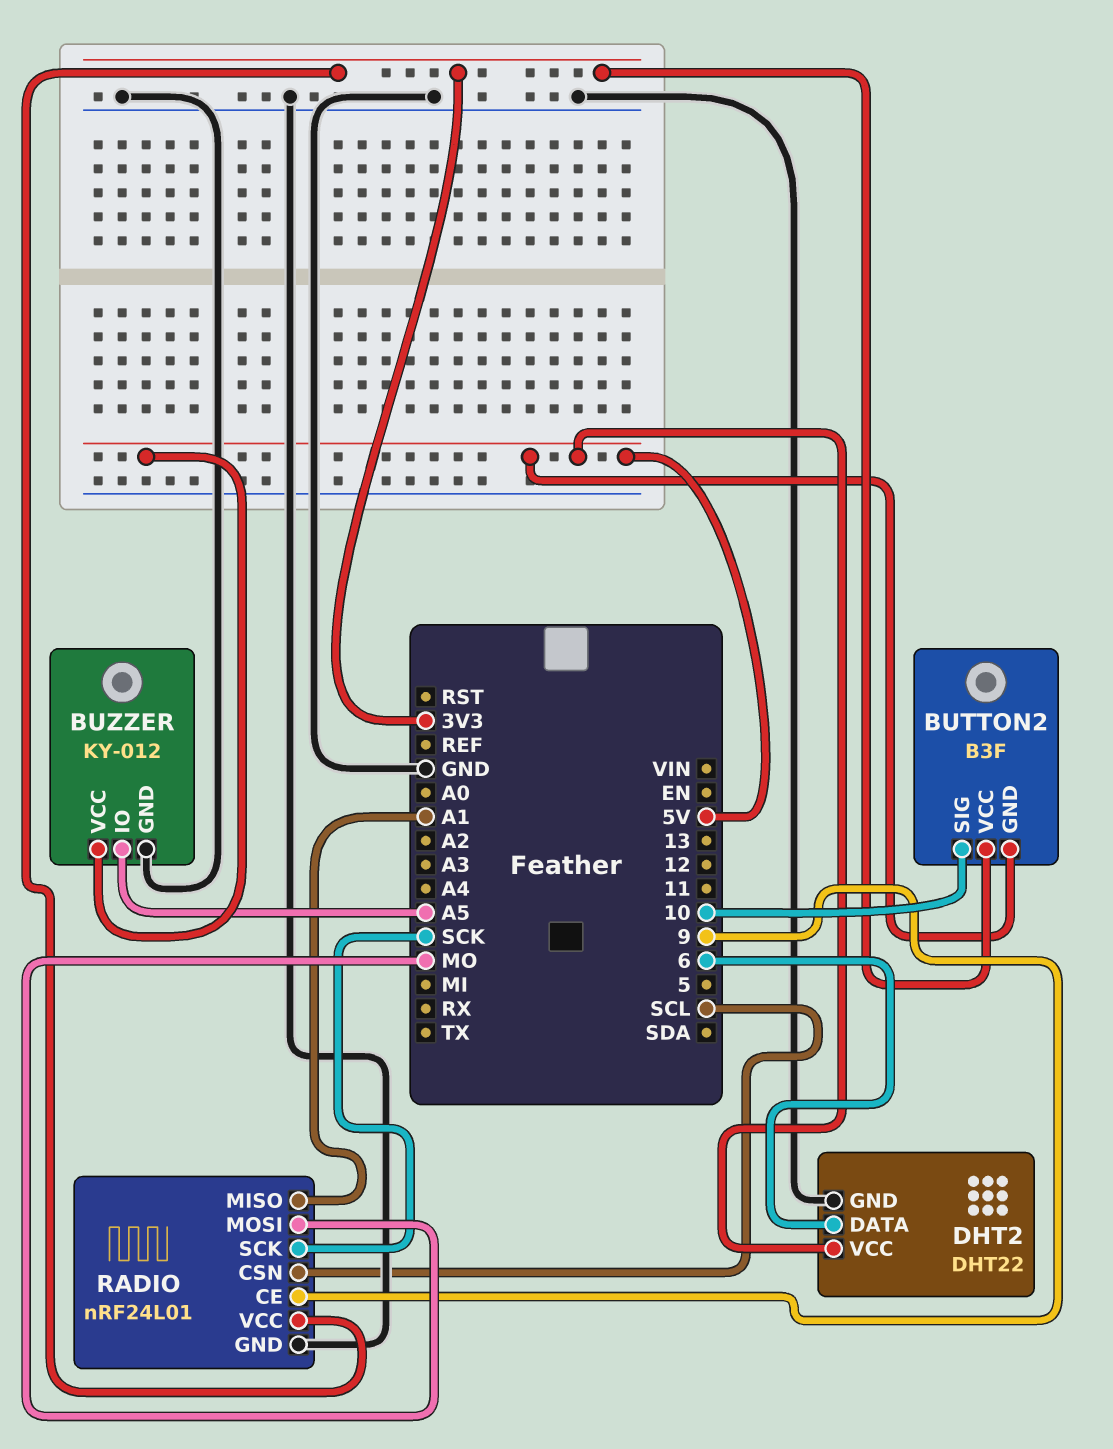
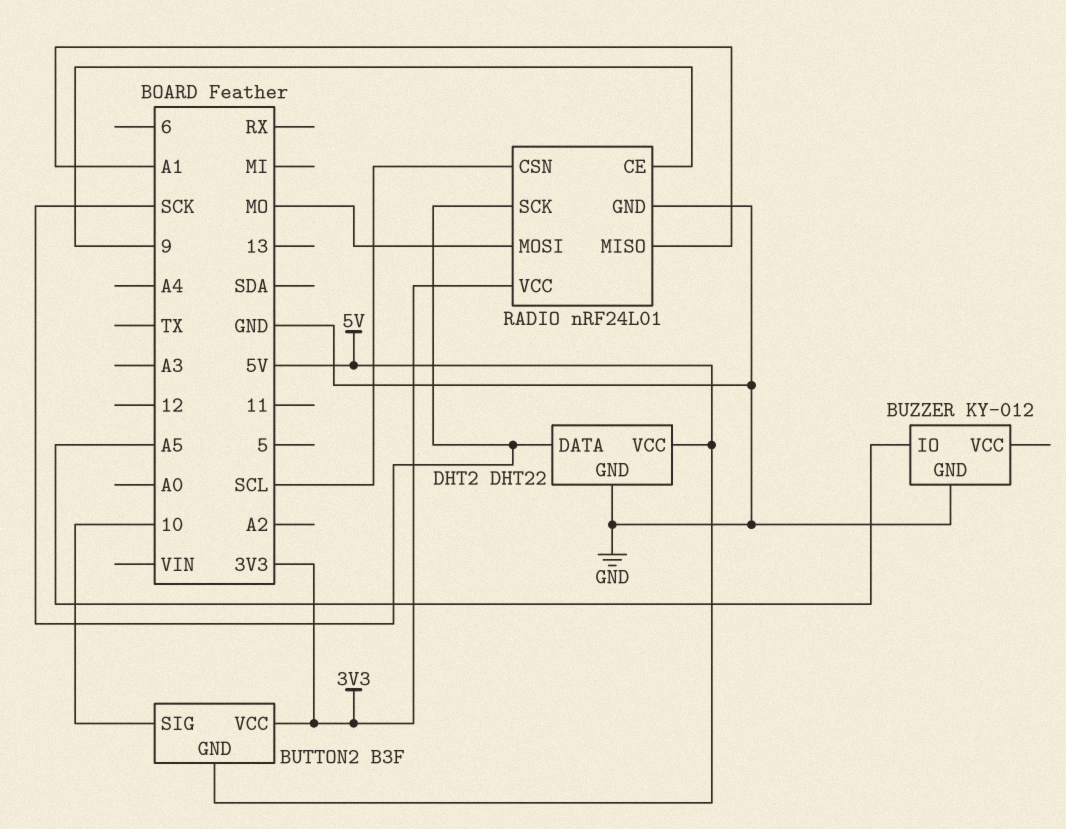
BUZZER pin VCC: 5V -> none
DHT2 pin DATA: 6 -> SCK

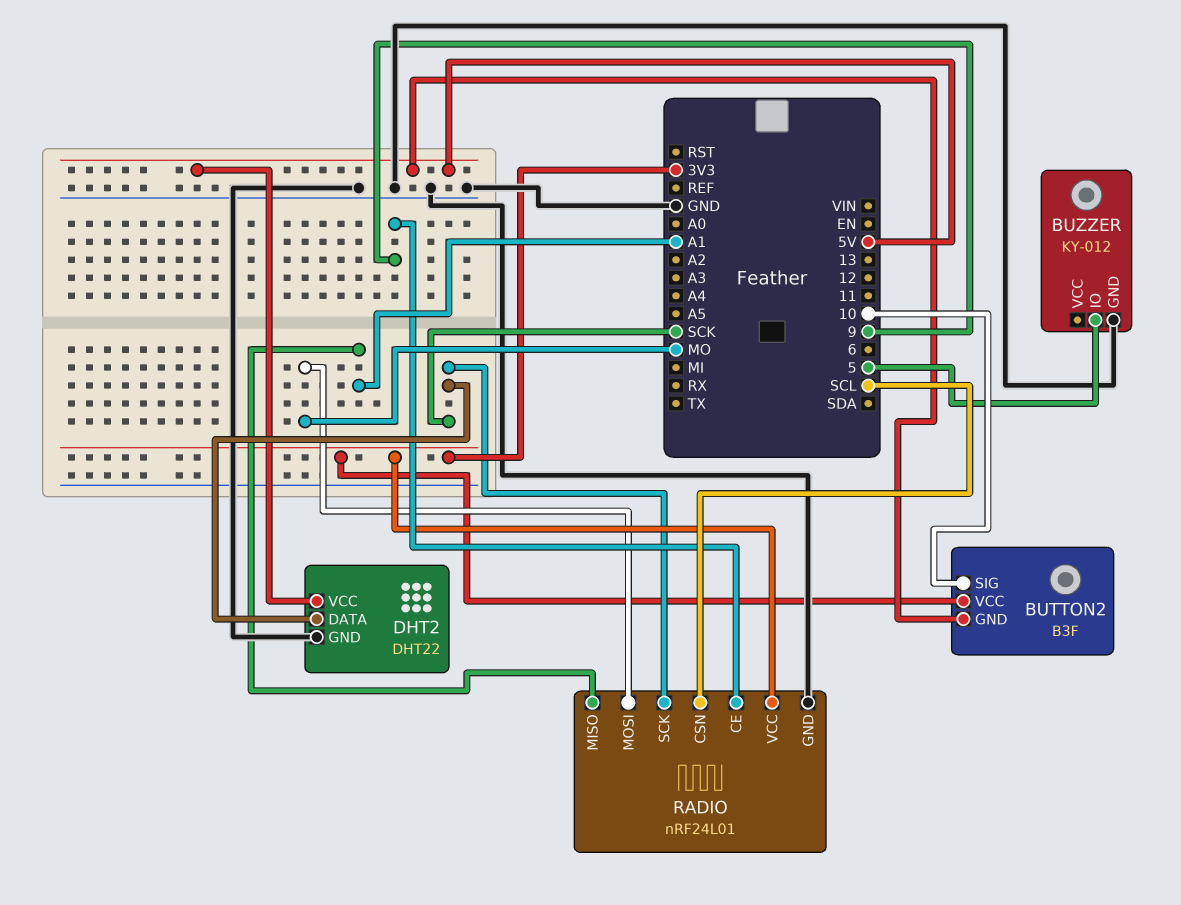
BUZZER pin IO: A5 -> 5

